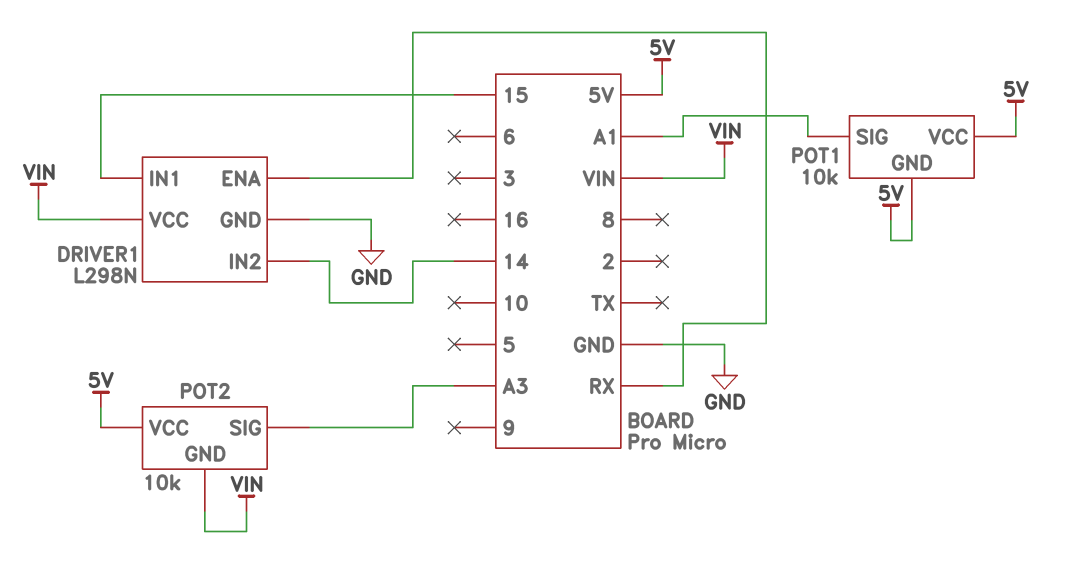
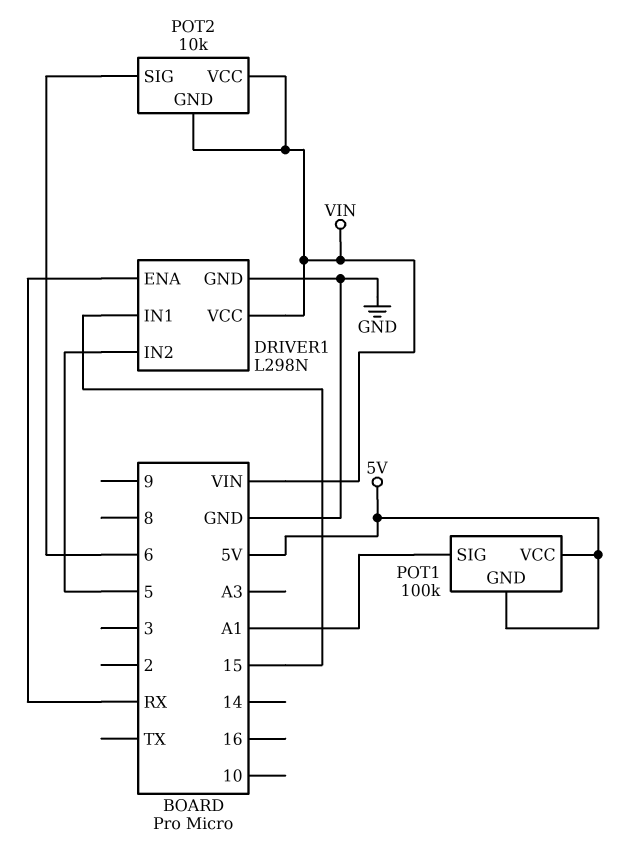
DRIVER1 pin IN2: 14 -> 5
POT1: 10k -> 100k
POT2 pin SIG: A3 -> 6
POT2 pin VCC: 5V -> VIN

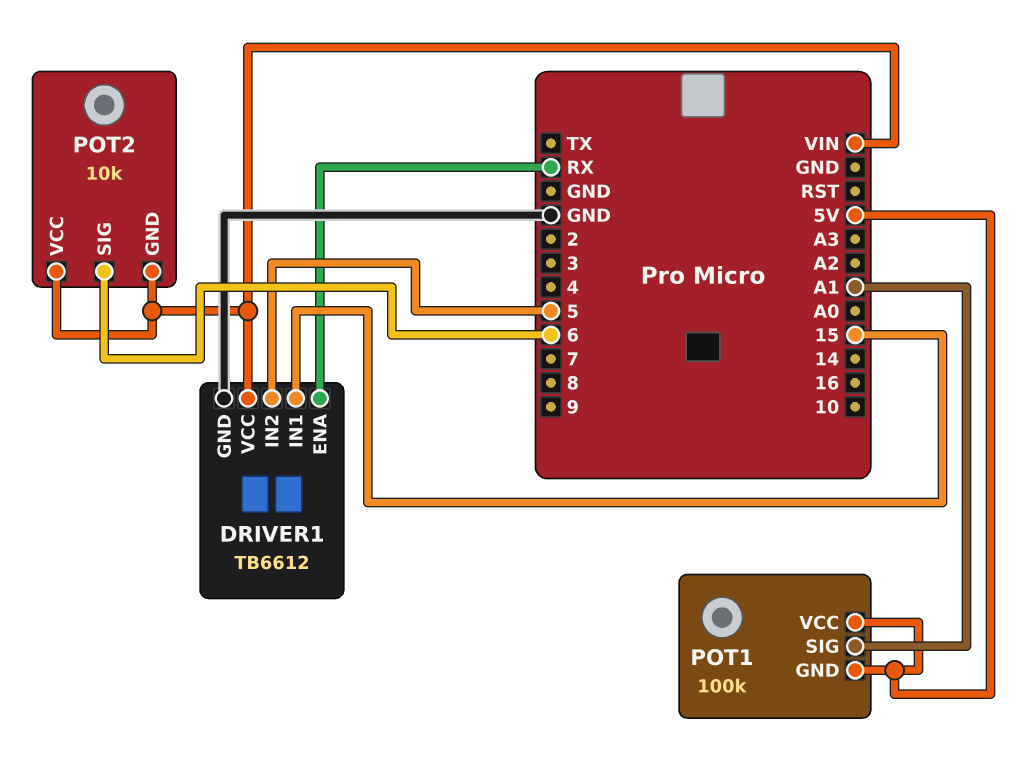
DRIVER1: L298N -> TB6612

